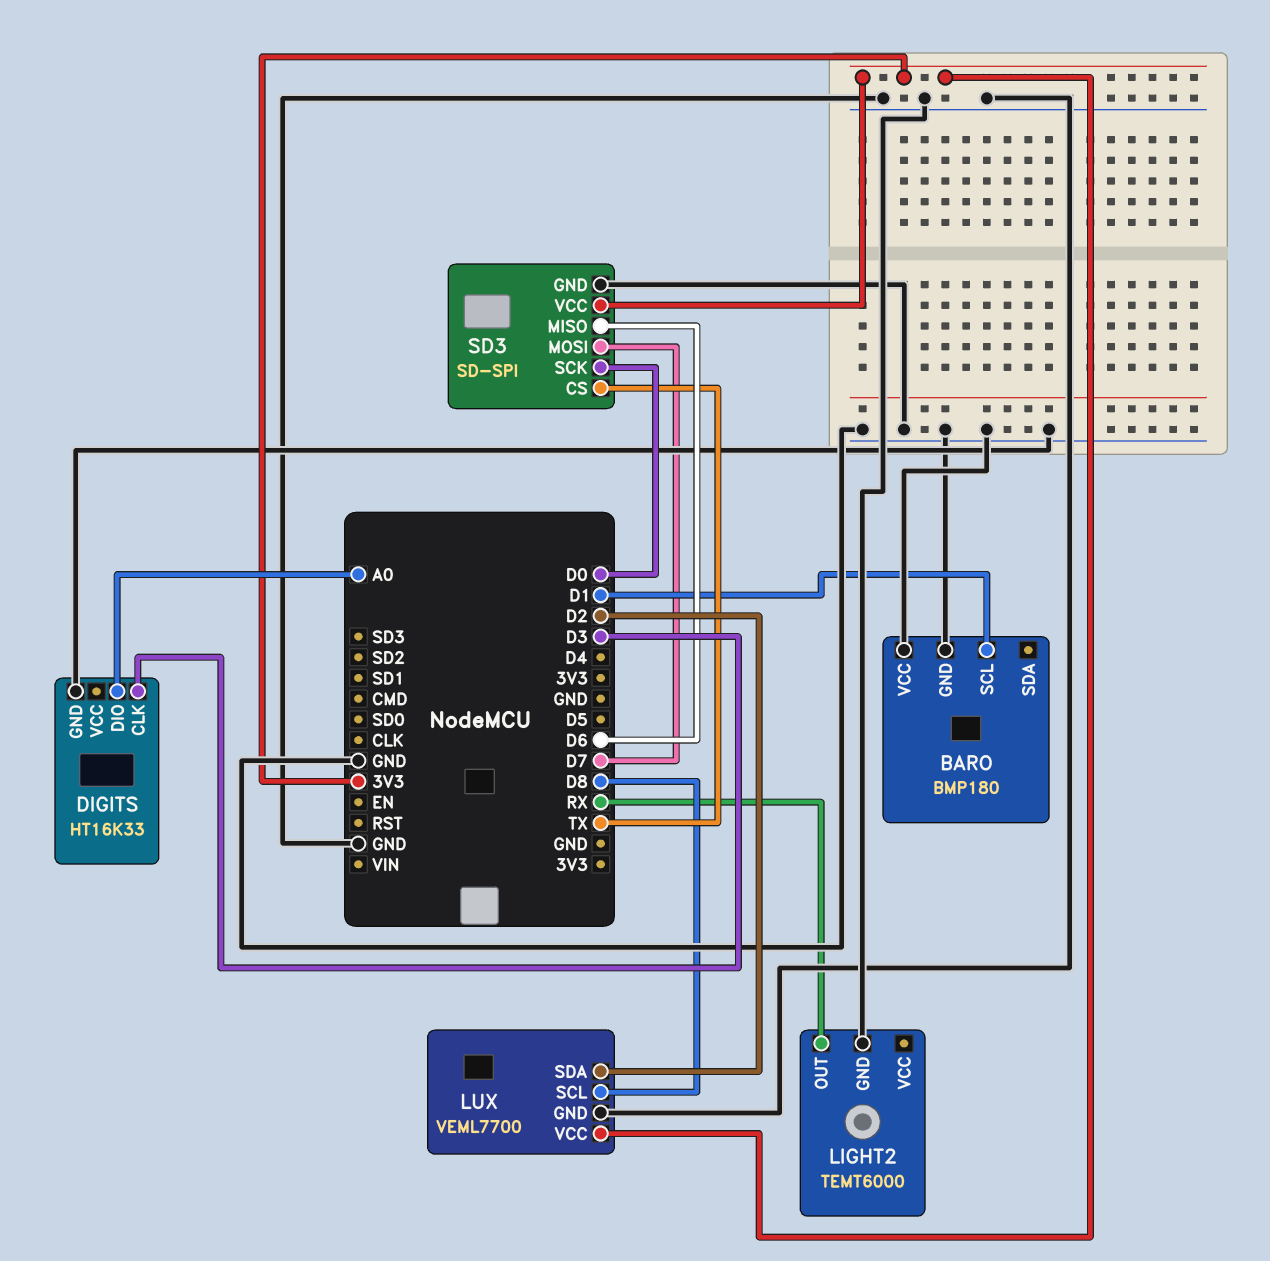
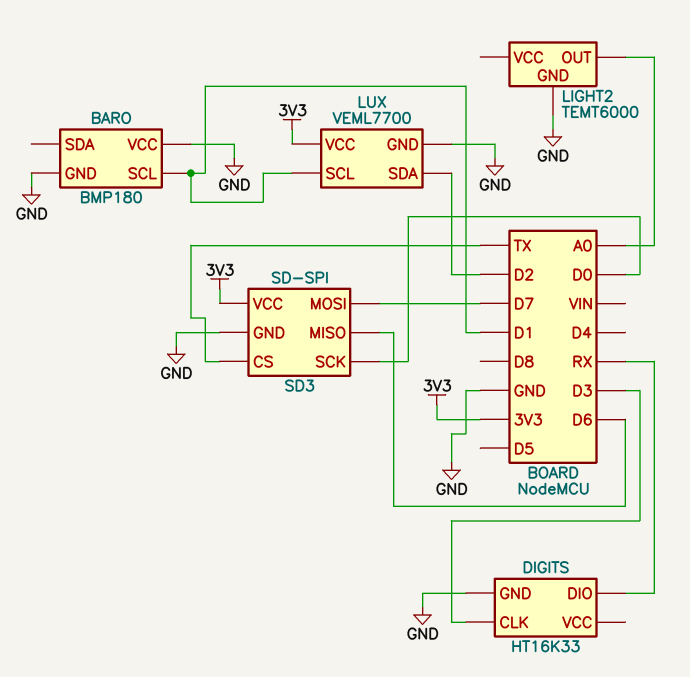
DIGITS pin DIO: A0 -> RX
LIGHT2 pin OUT: RX -> A0
LUX pin SCL: D8 -> D1

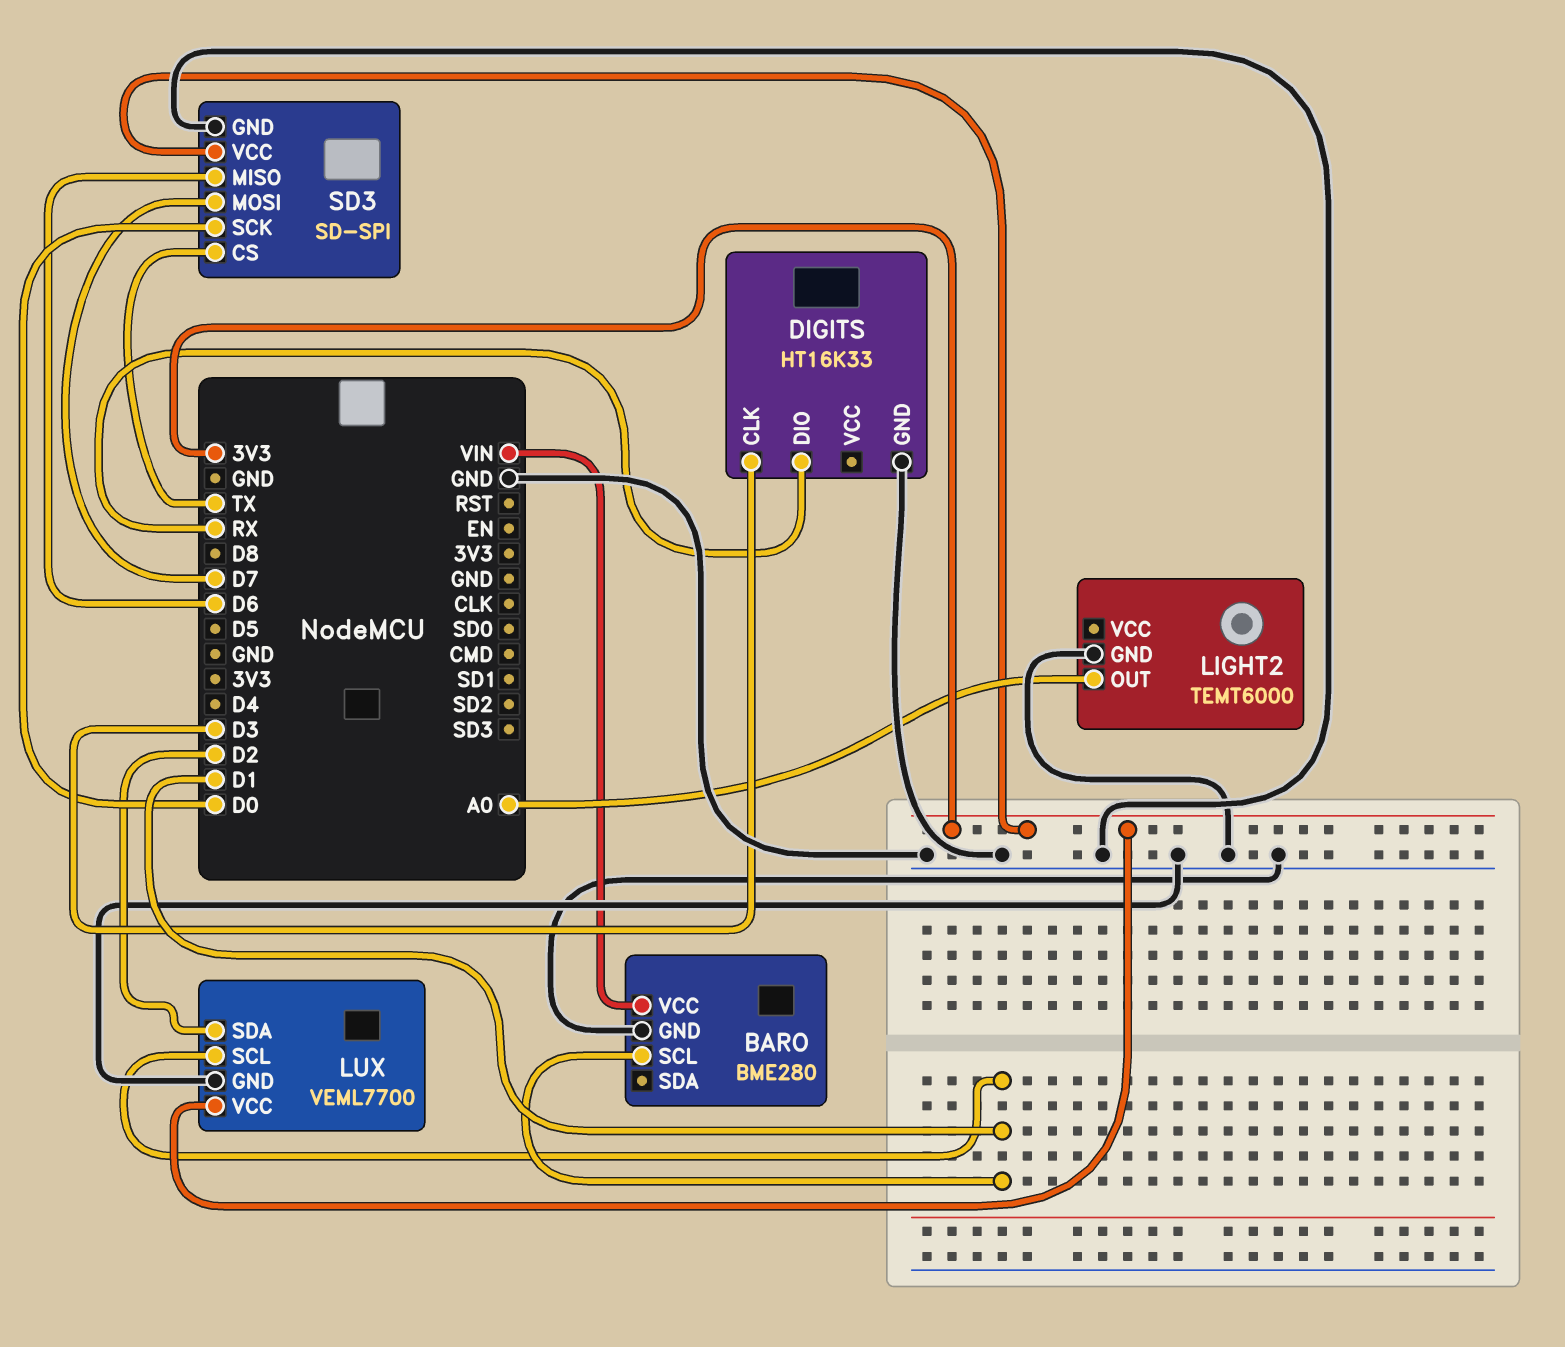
BARO: BMP180 -> BME280
BARO pin VCC: GND -> VIN

